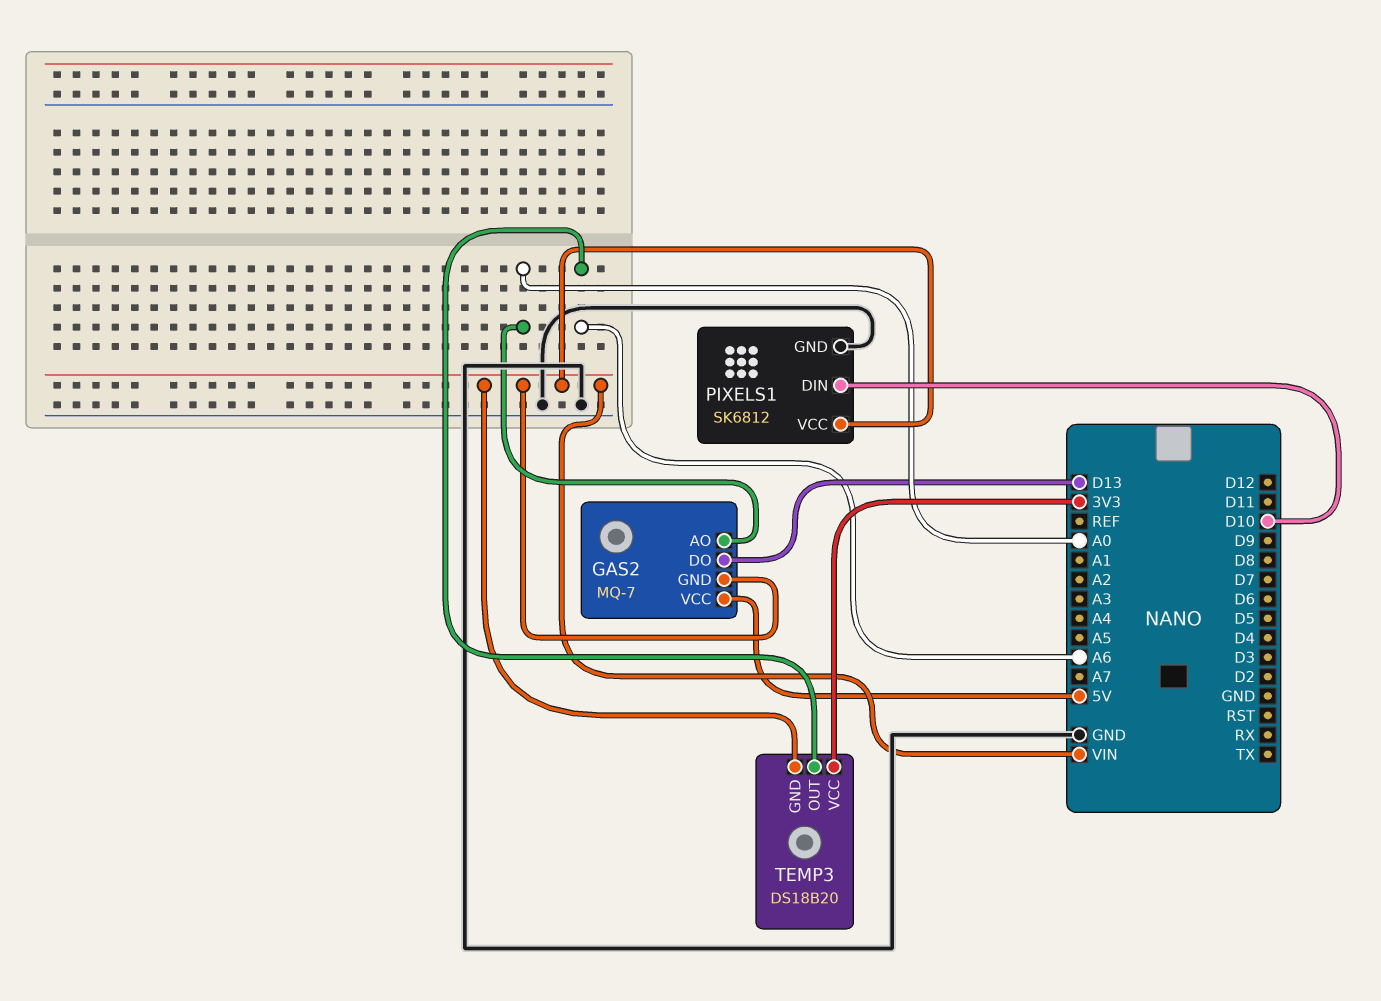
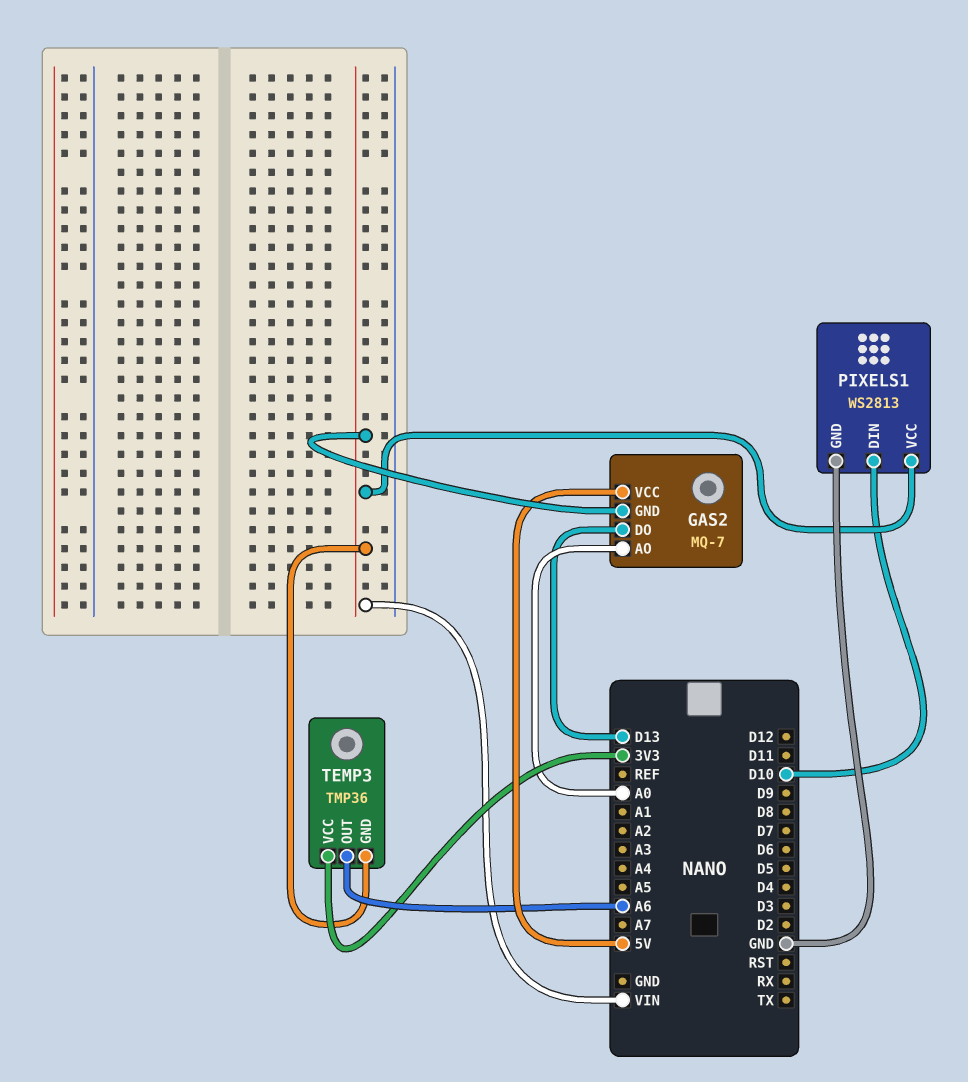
PIXELS1: SK6812 -> WS2813
TEMP3: DS18B20 -> TMP36

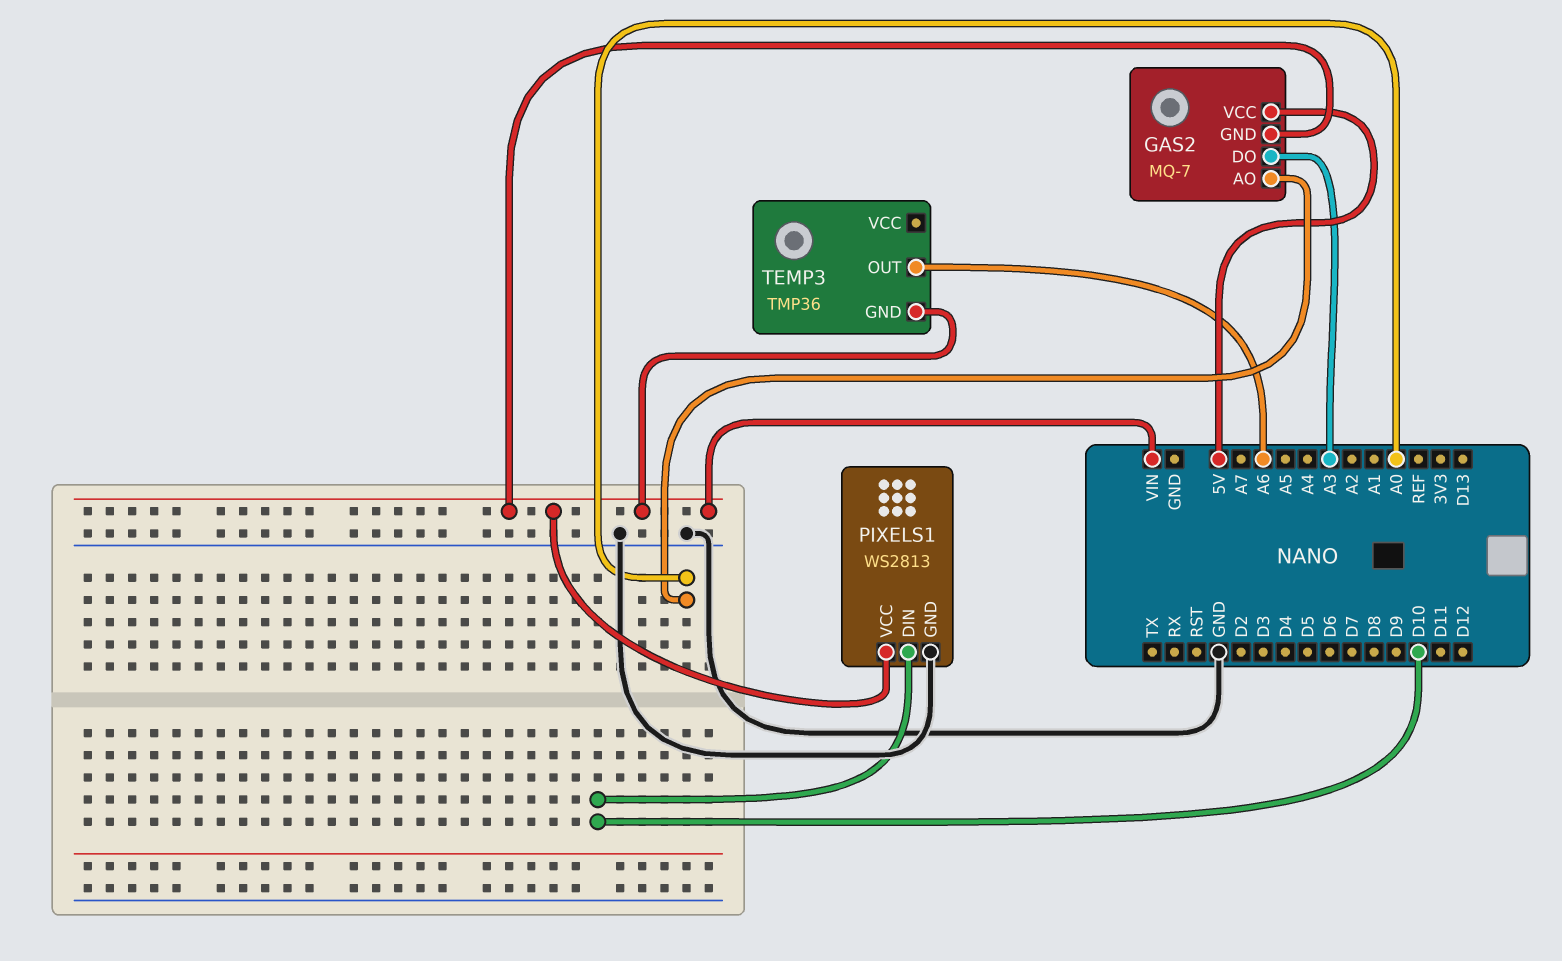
GAS2 pin DO: D13 -> A3
TEMP3 pin VCC: 3V3 -> none

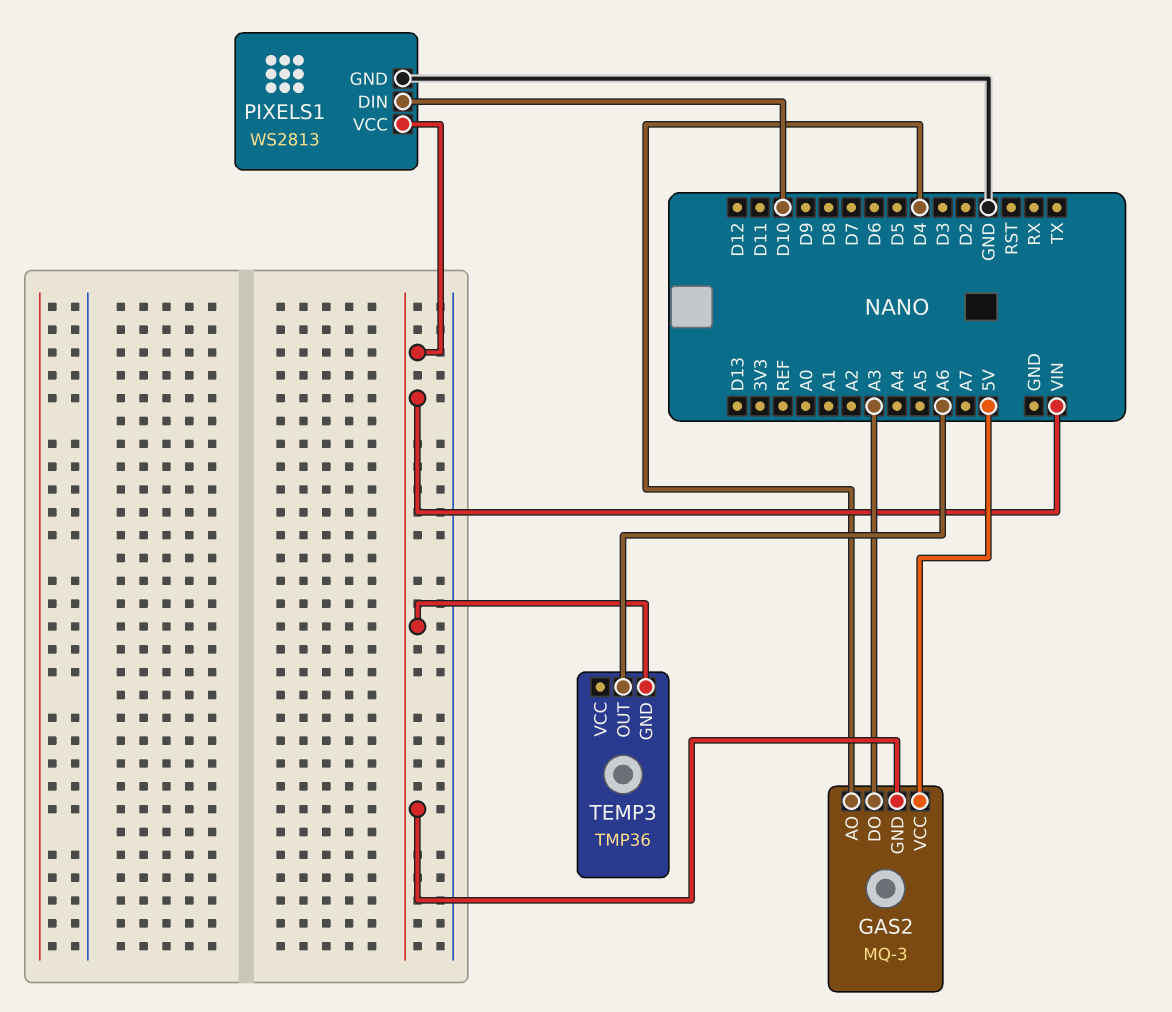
GAS2: MQ-7 -> MQ-3
GAS2 pin AO: A0 -> D4

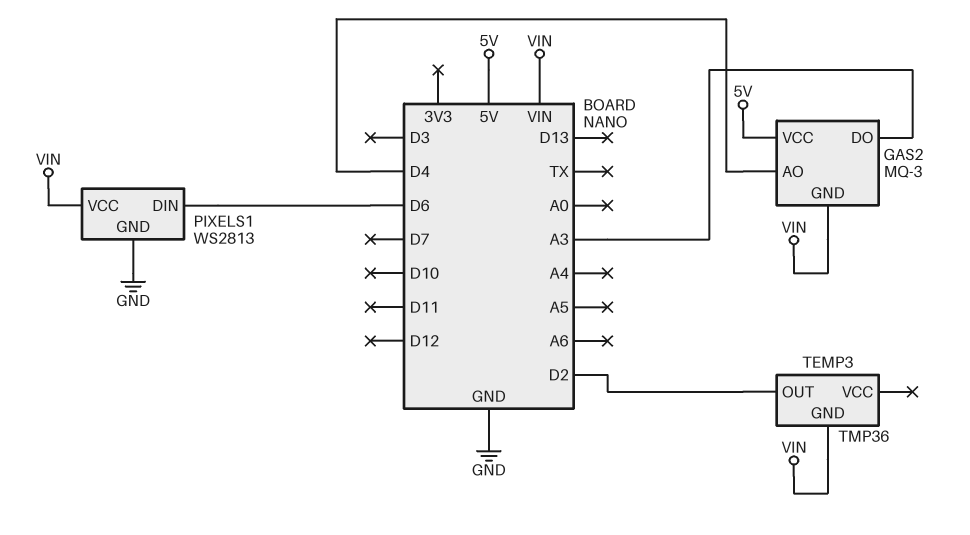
PIXELS1 pin DIN: D10 -> D6
TEMP3 pin OUT: A6 -> D2

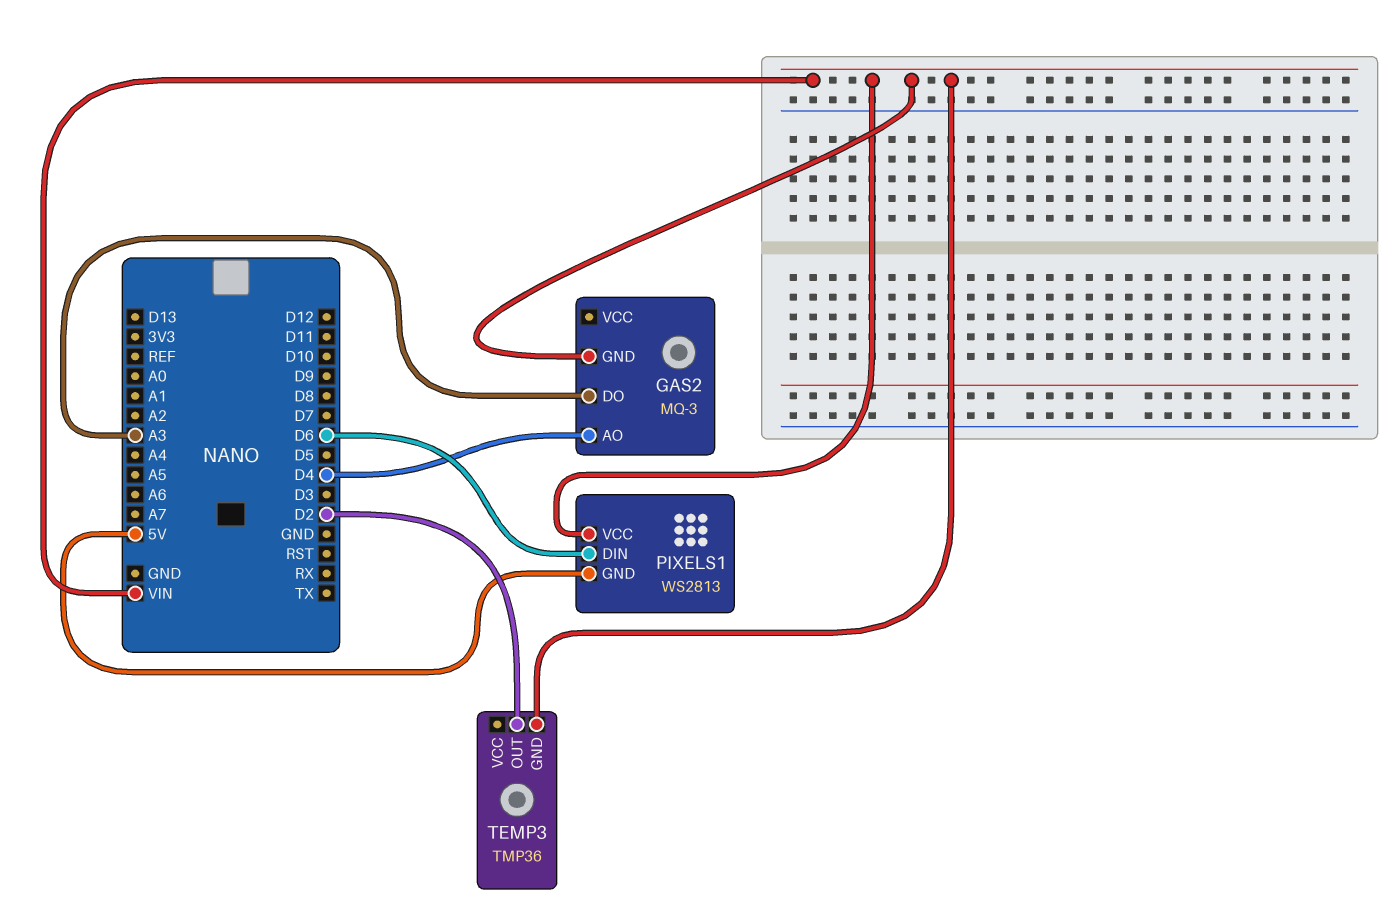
GAS2 pin VCC: 5V -> none
PIXELS1 pin GND: GND -> 5V

